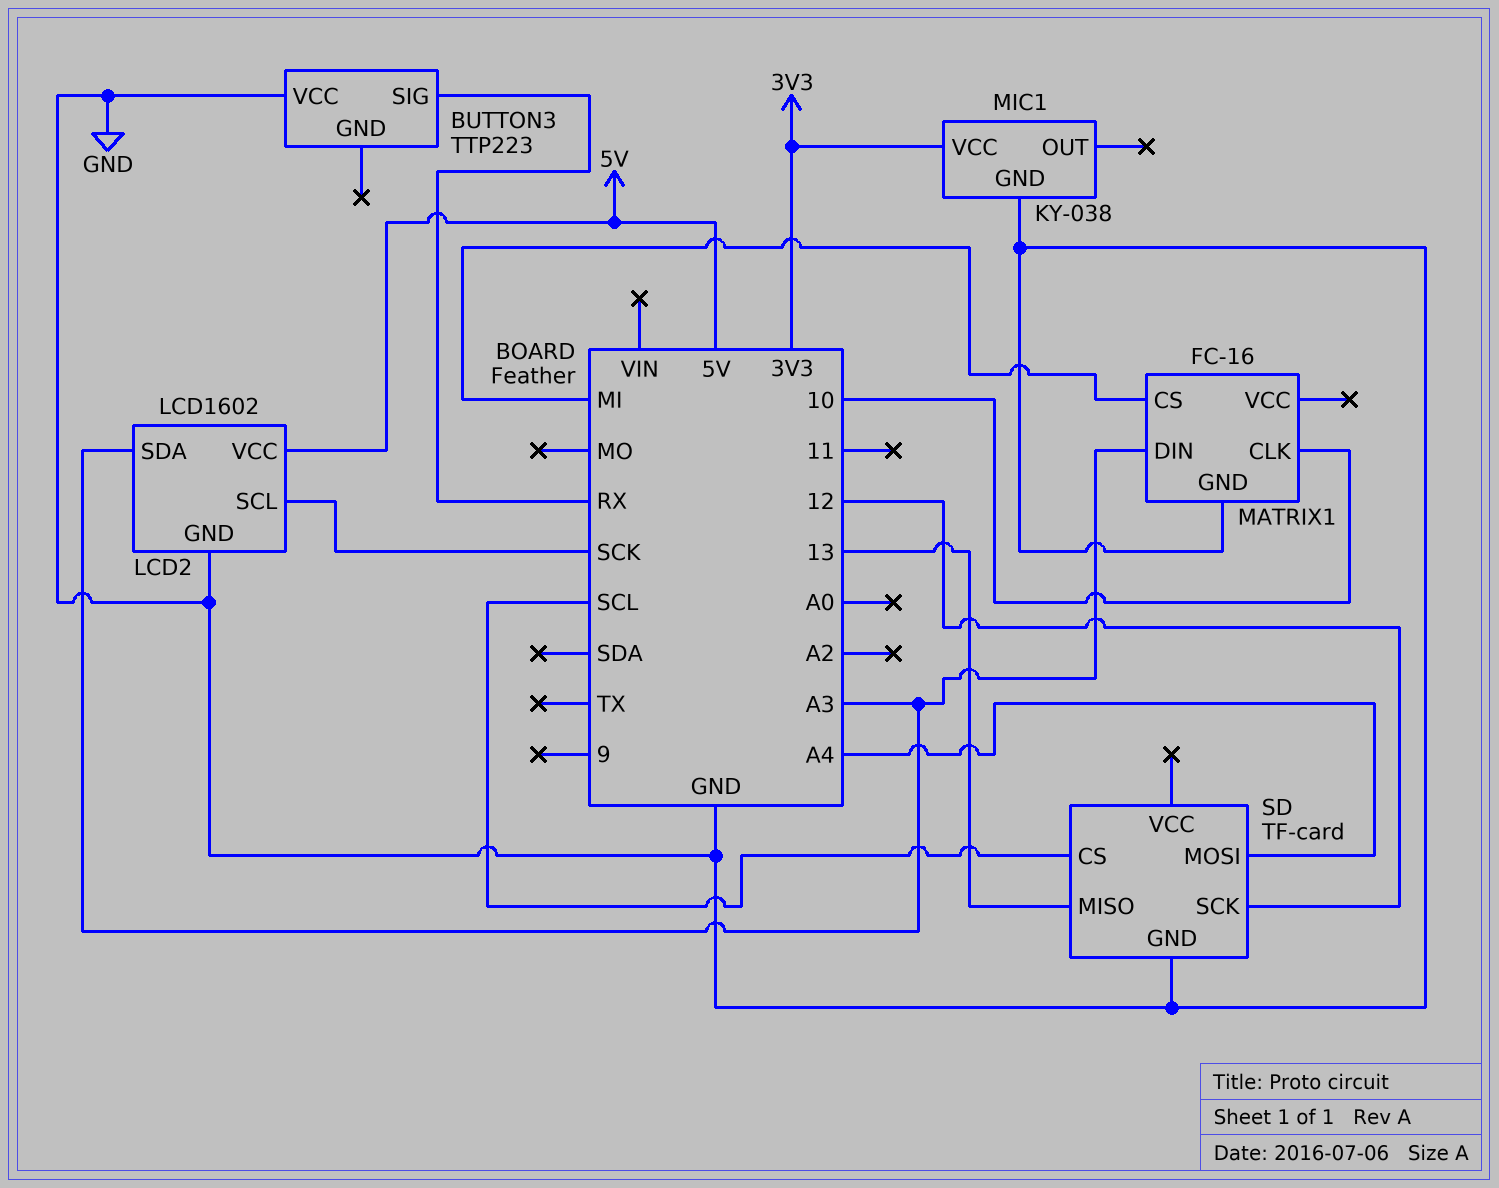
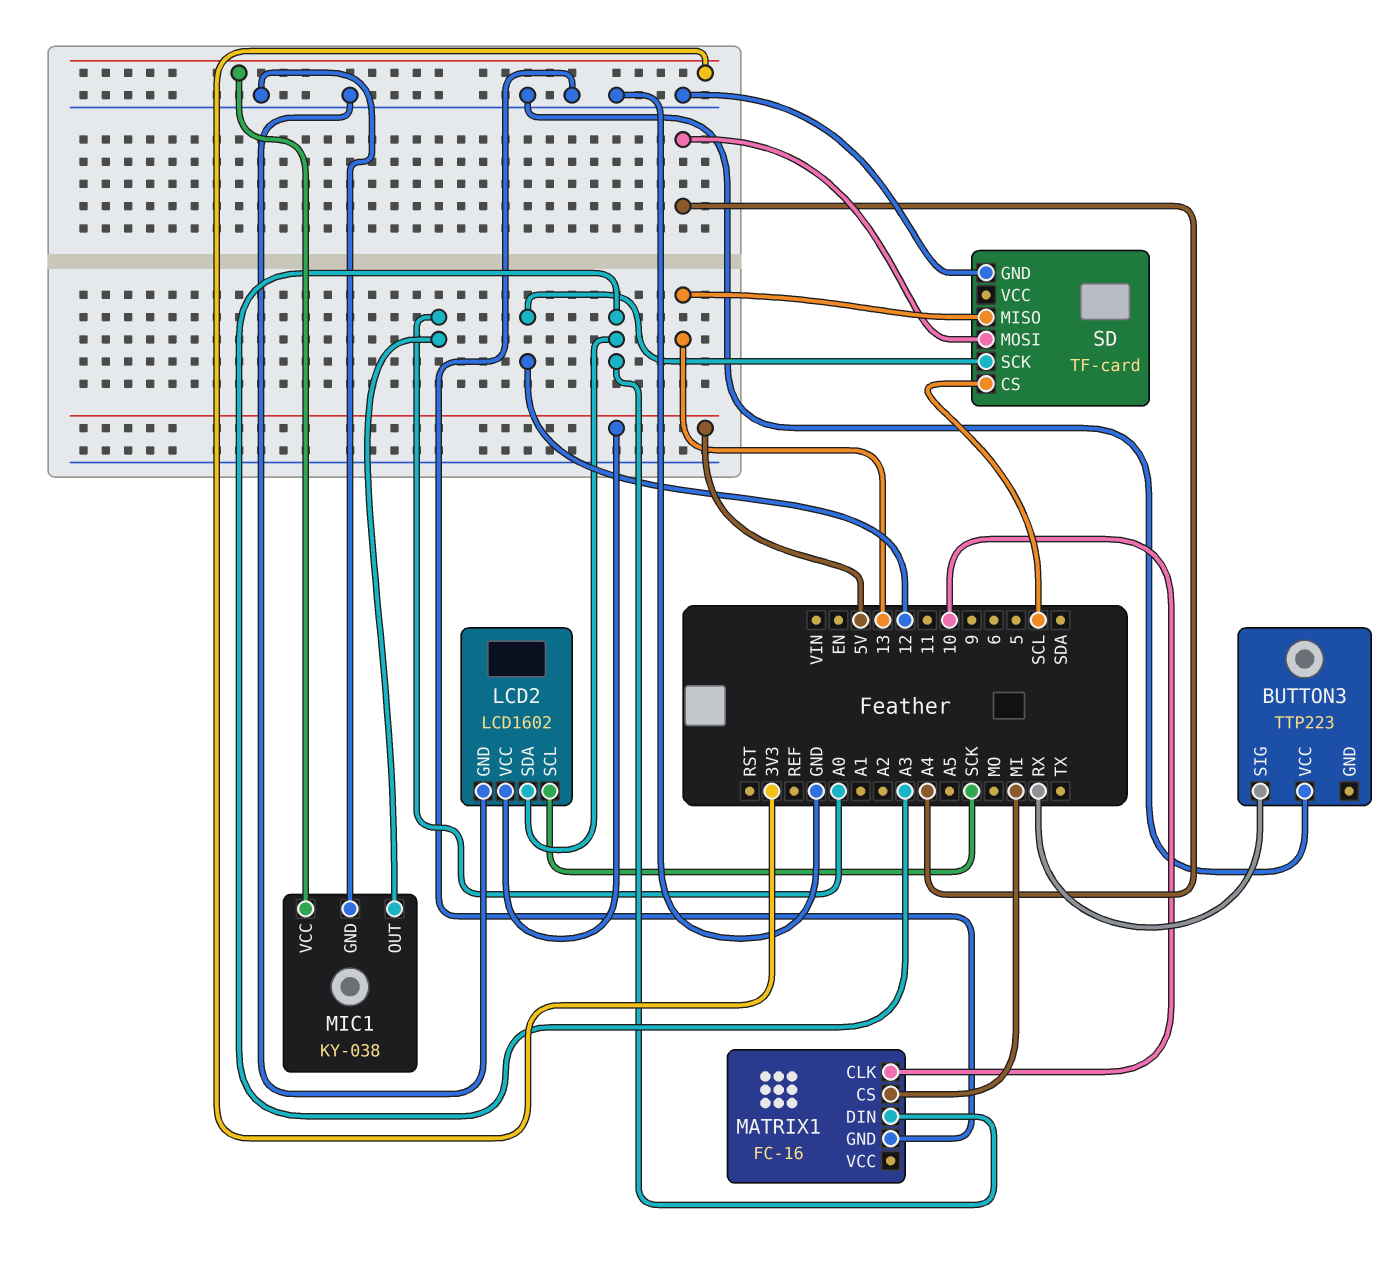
MIC1 pin OUT: none -> A0

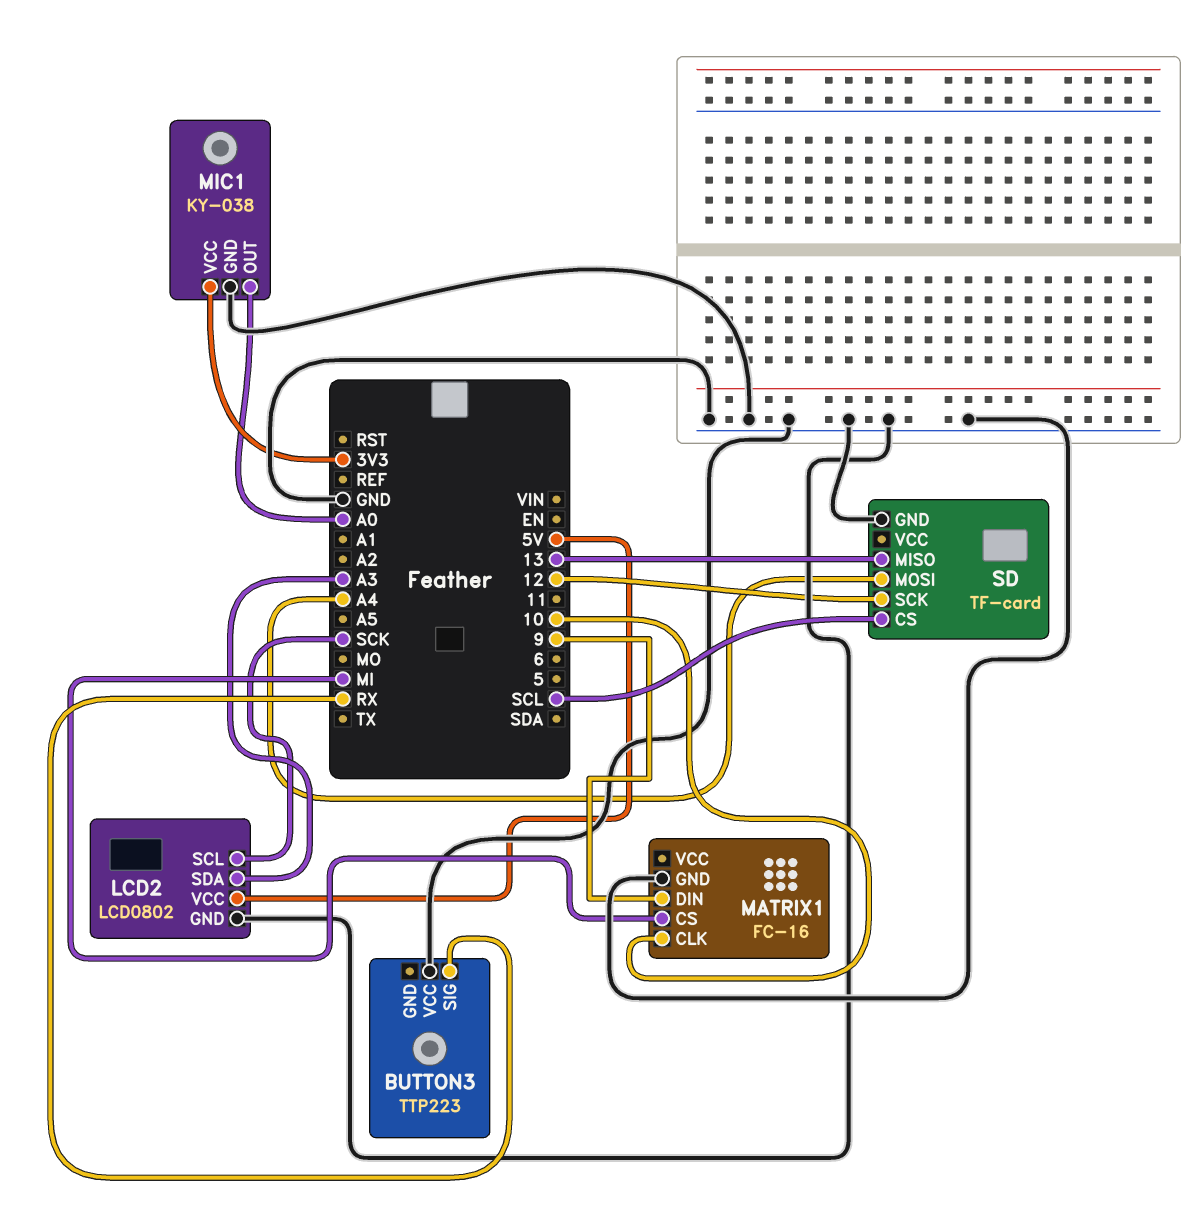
LCD2: LCD1602 -> LCD0802
MATRIX1 pin DIN: A3 -> 9

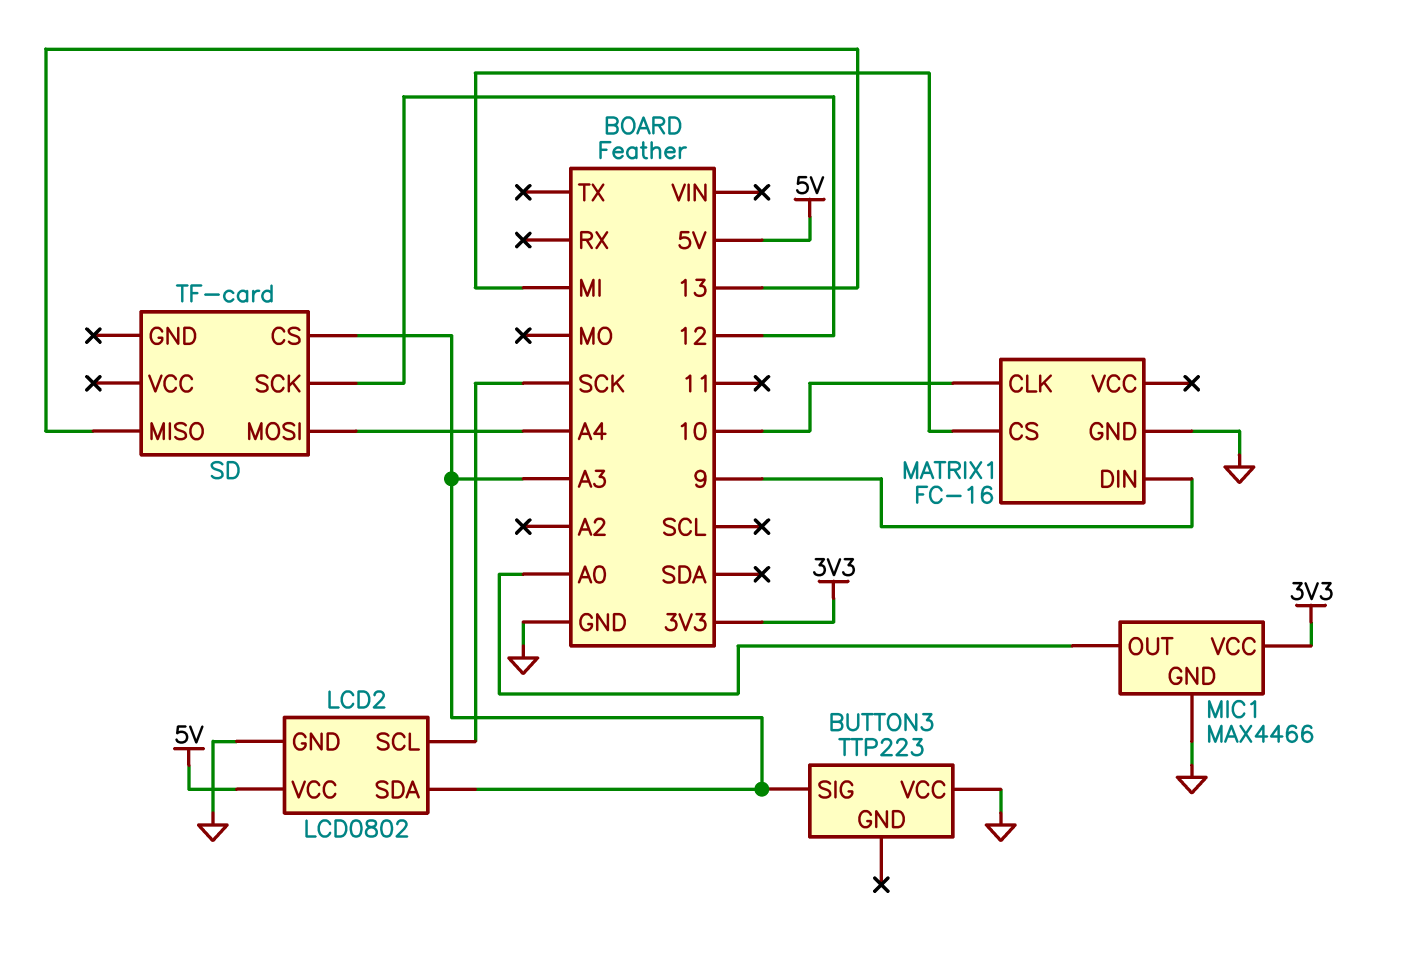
BUTTON3 pin SIG: RX -> A3
MIC1: KY-038 -> MAX4466
SD pin CS: SCL -> A3
SD pin GND: GND -> none

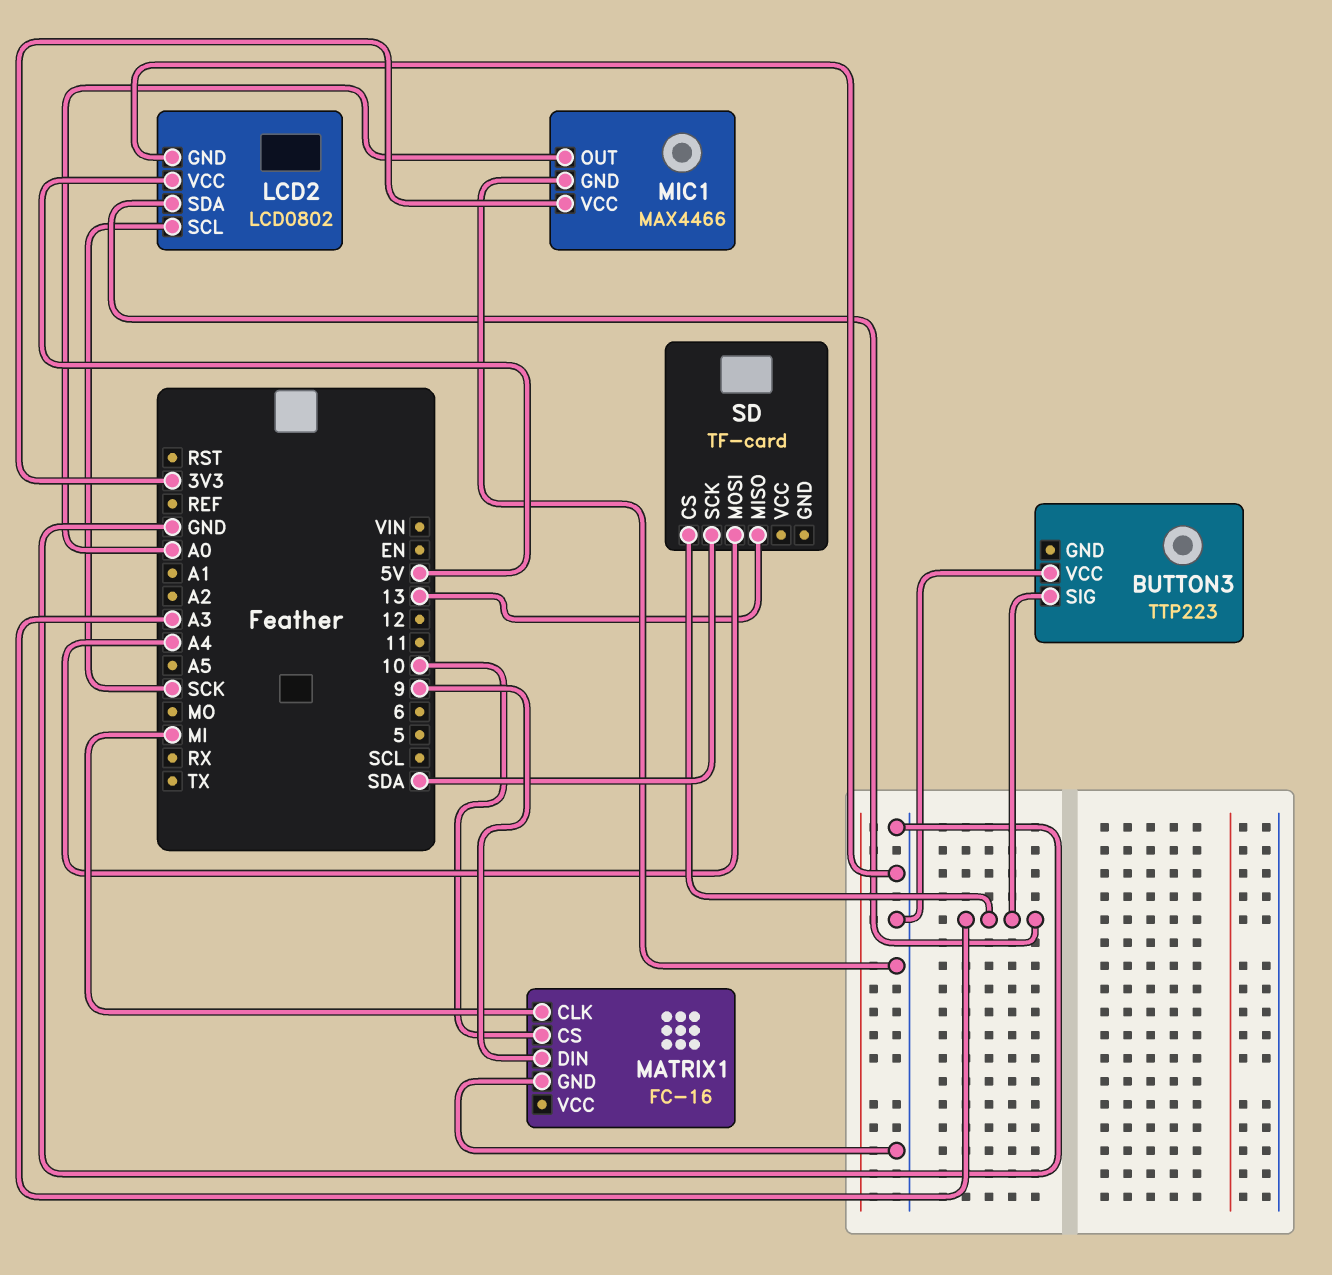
MATRIX1 pin CLK: 10 -> MI
MATRIX1 pin CS: MI -> 10
SD pin SCK: 12 -> SDA

